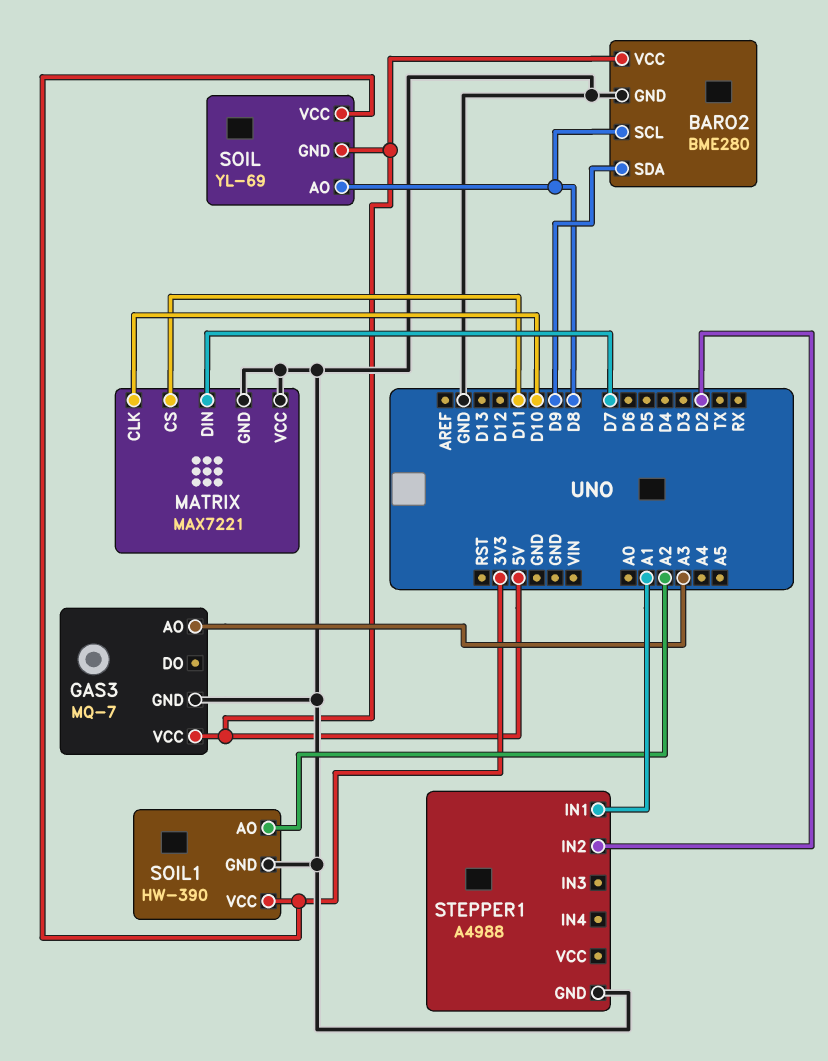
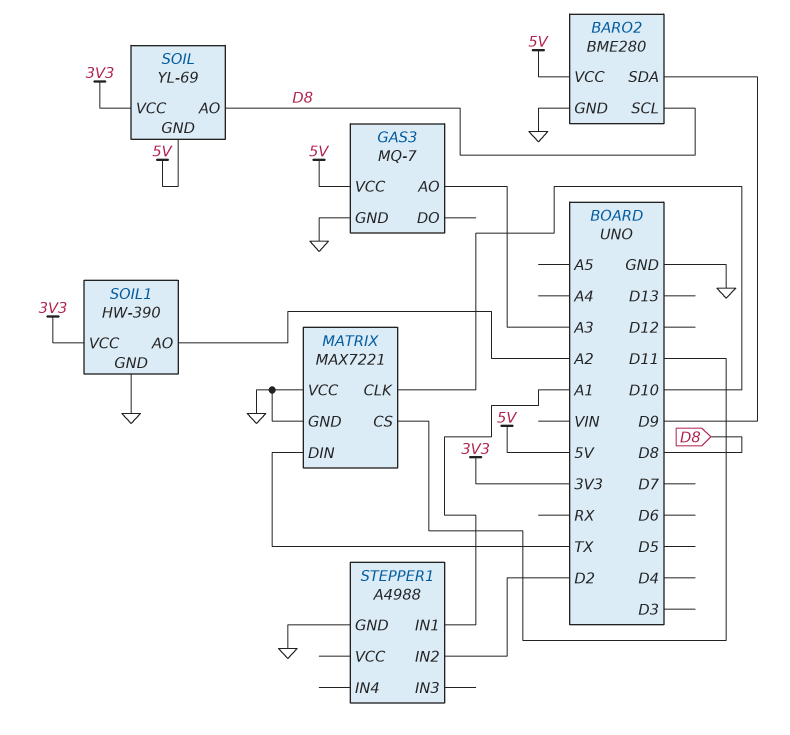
MATRIX pin DIN: D7 -> TX

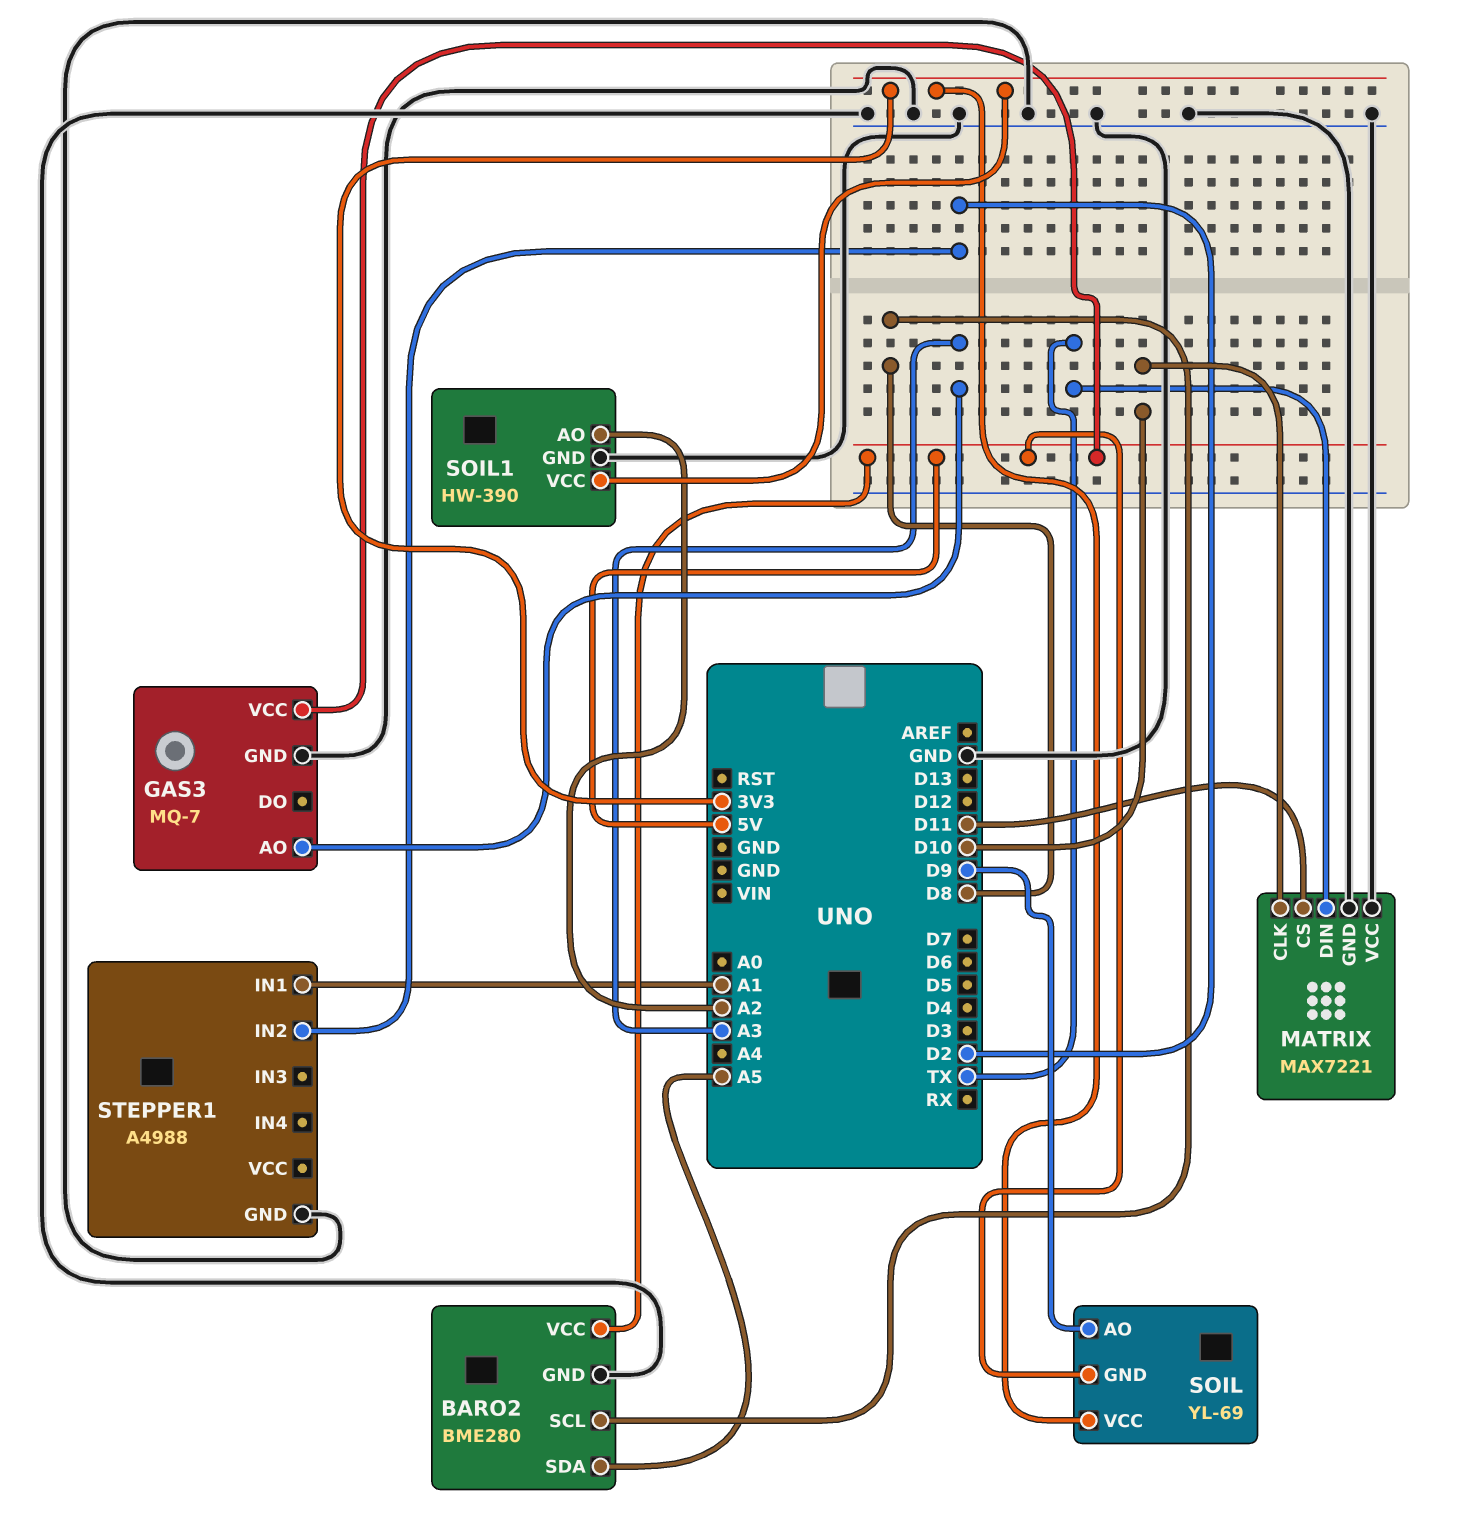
BARO2 pin SDA: D9 -> A5
SOIL pin AO: D8 -> D9

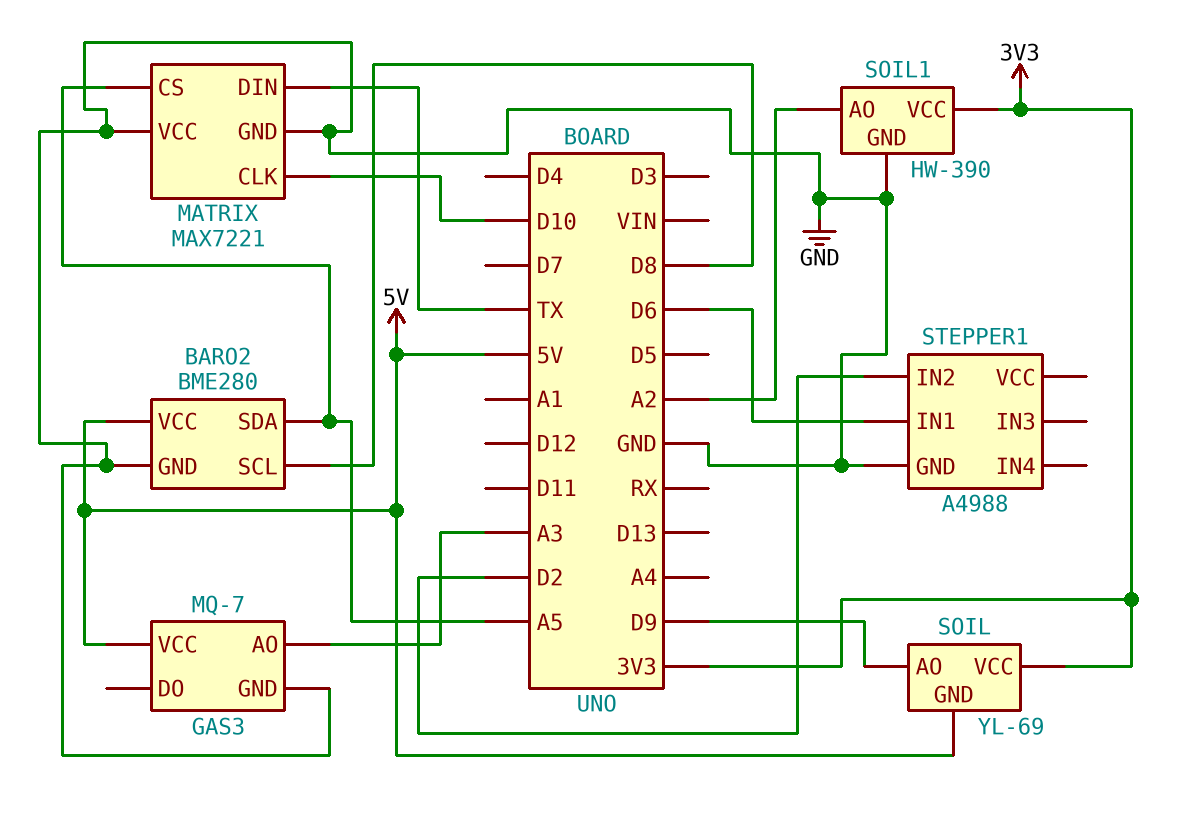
MATRIX pin CS: D11 -> A5
STEPPER1 pin IN1: A1 -> D6

